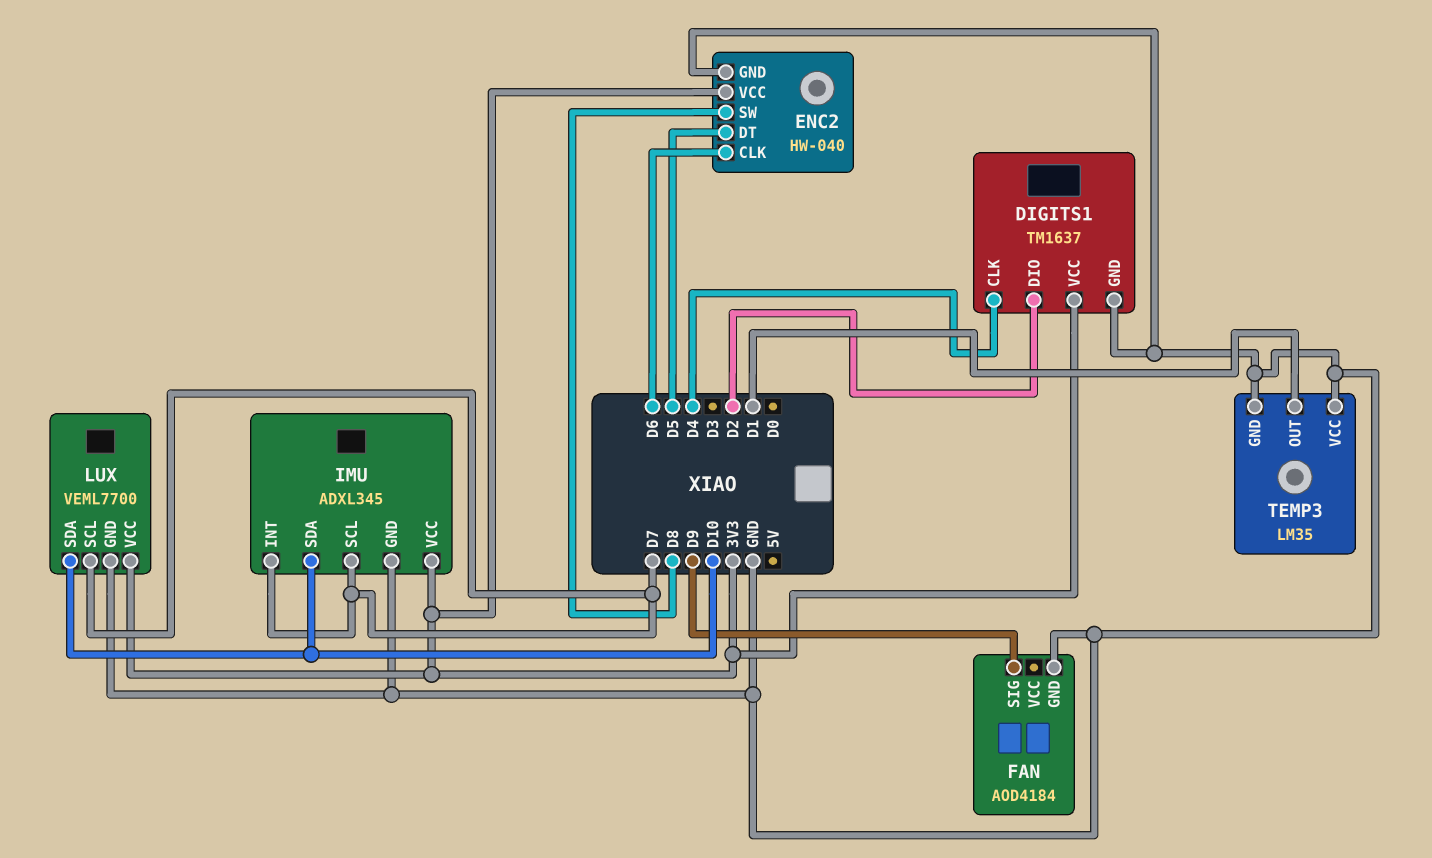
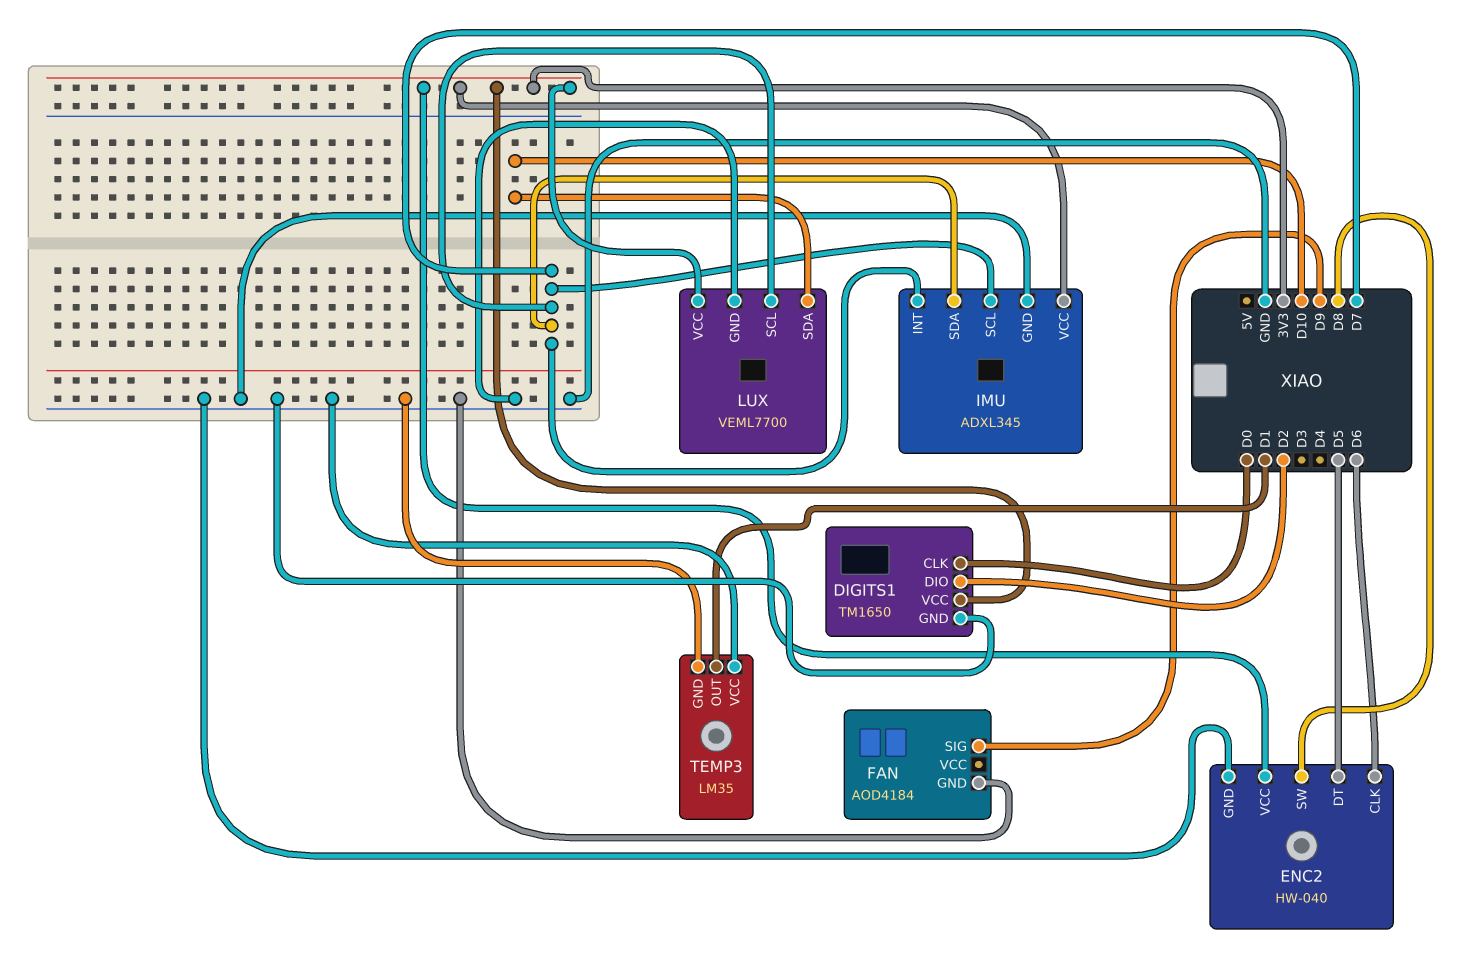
DIGITS1: TM1637 -> TM1650
DIGITS1 pin CLK: D4 -> D0
IMU pin SDA: D10 -> D7

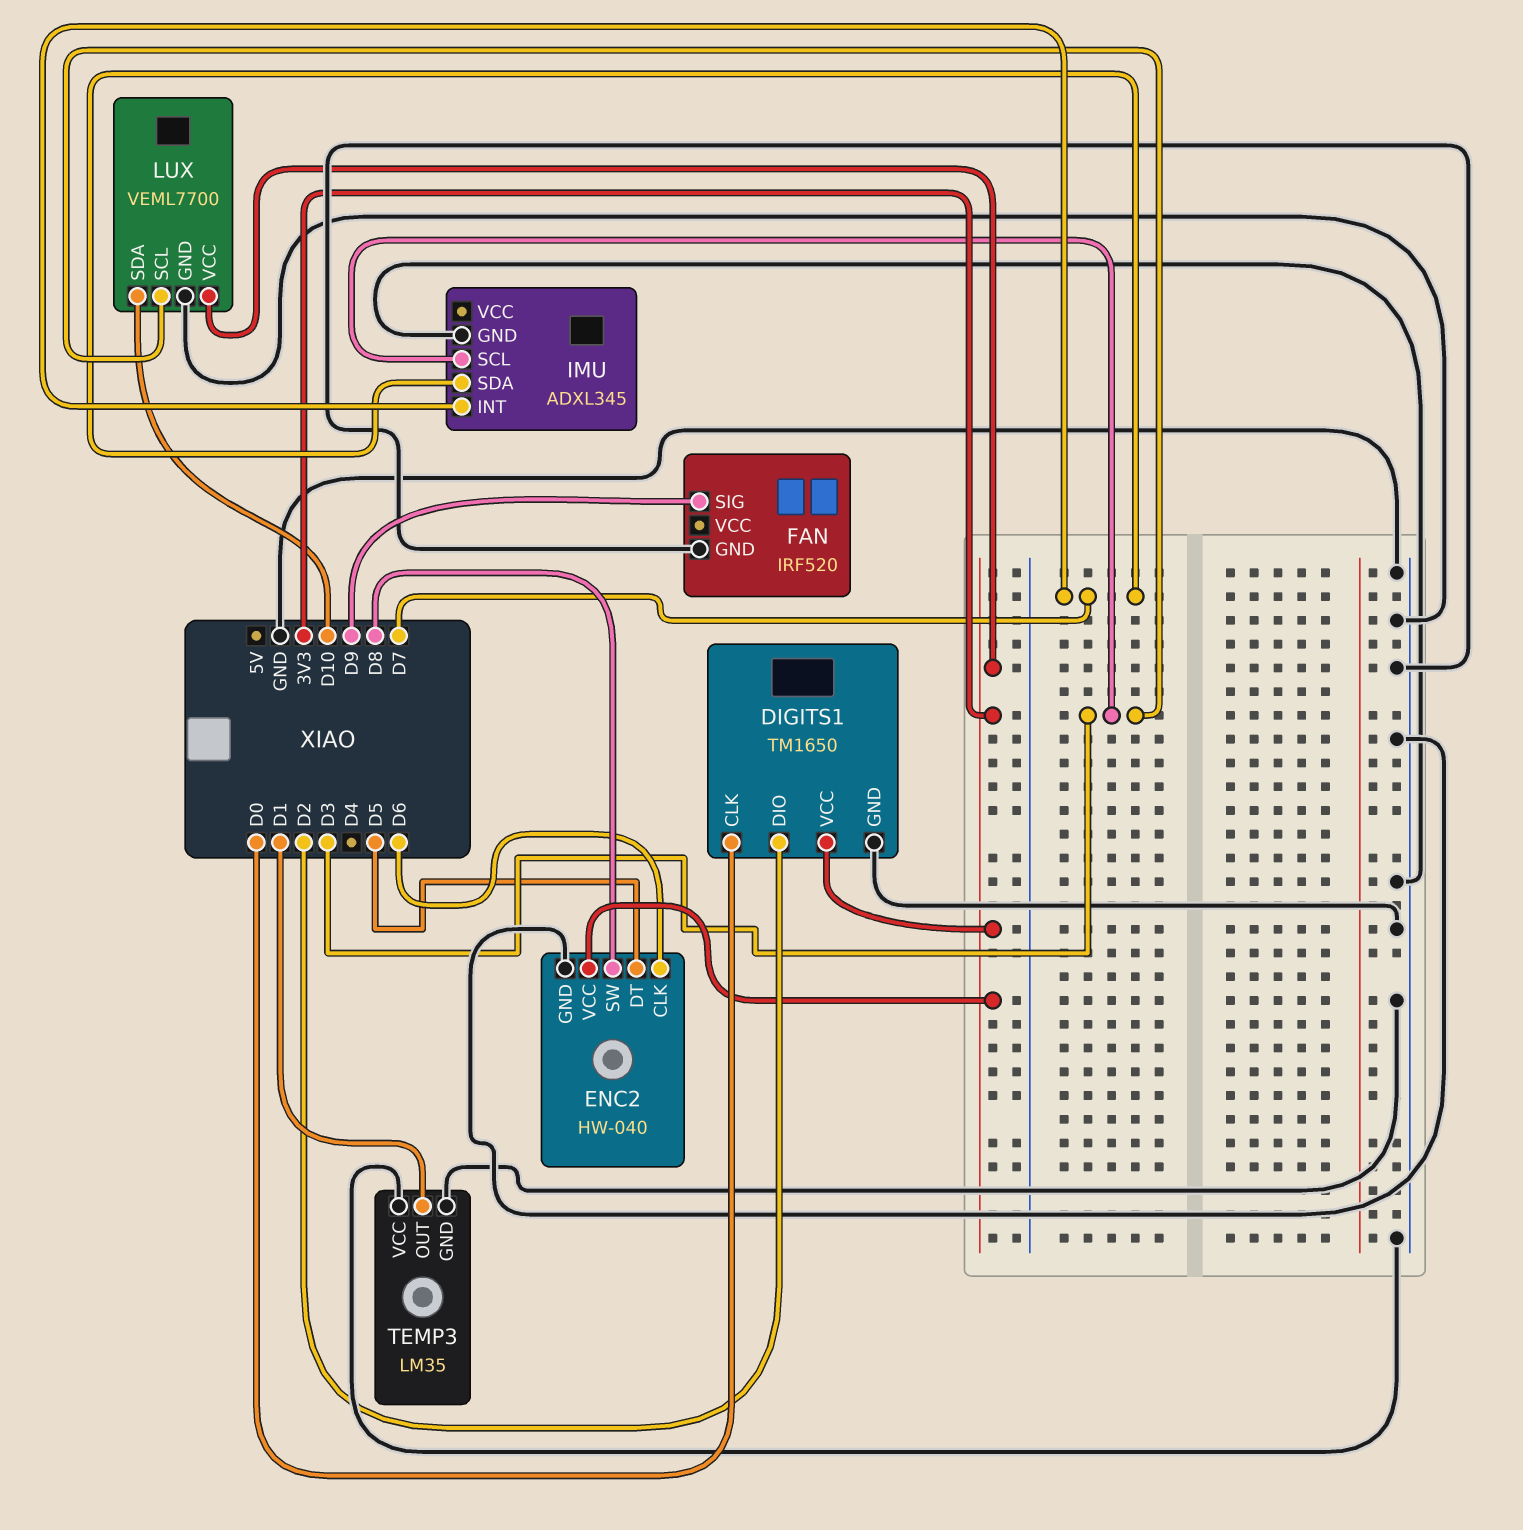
FAN: AOD4184 -> IRF520
IMU pin SCL: D7 -> D3
IMU pin VCC: 3V3 -> none
LUX pin SCL: D7 -> D3

